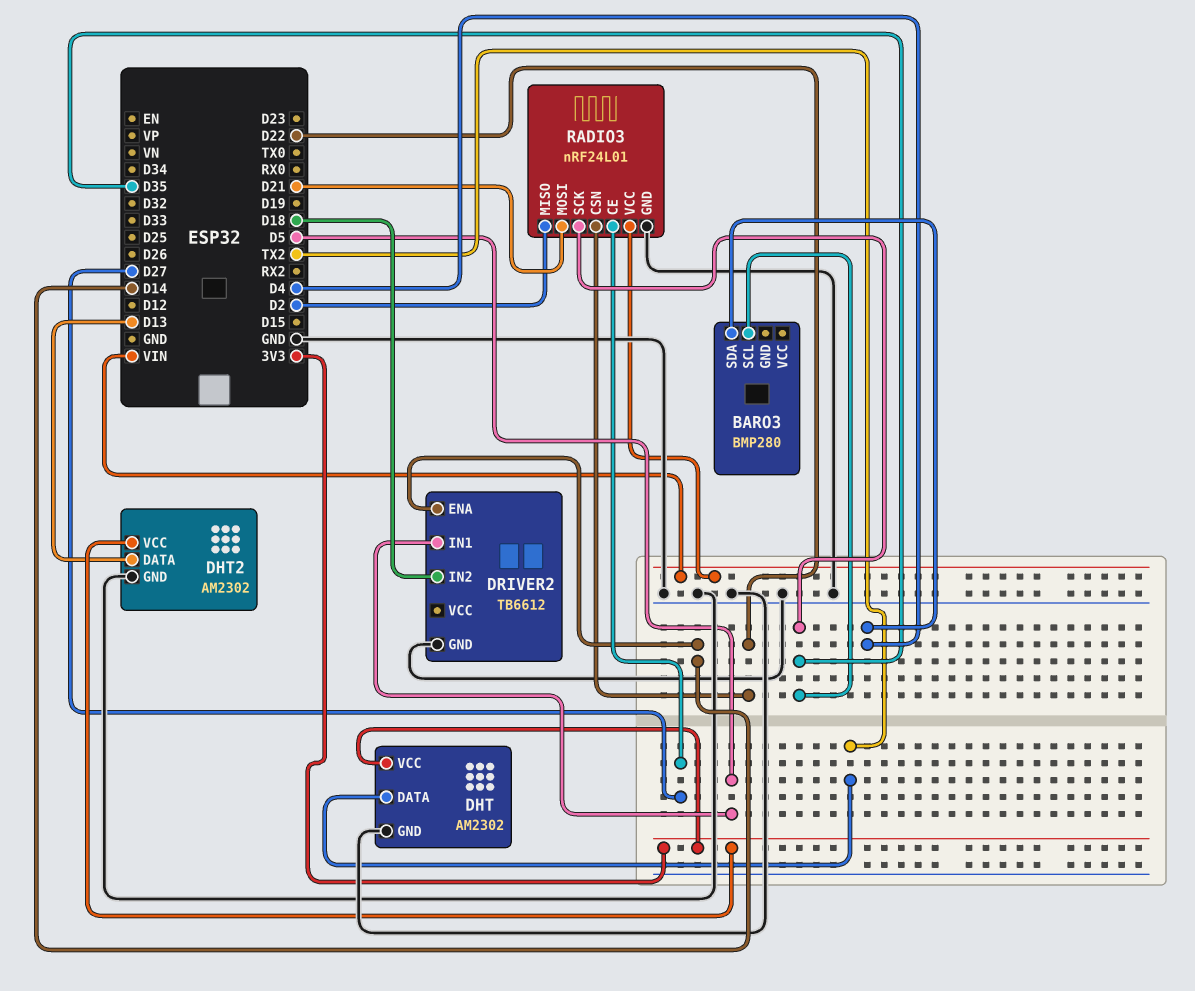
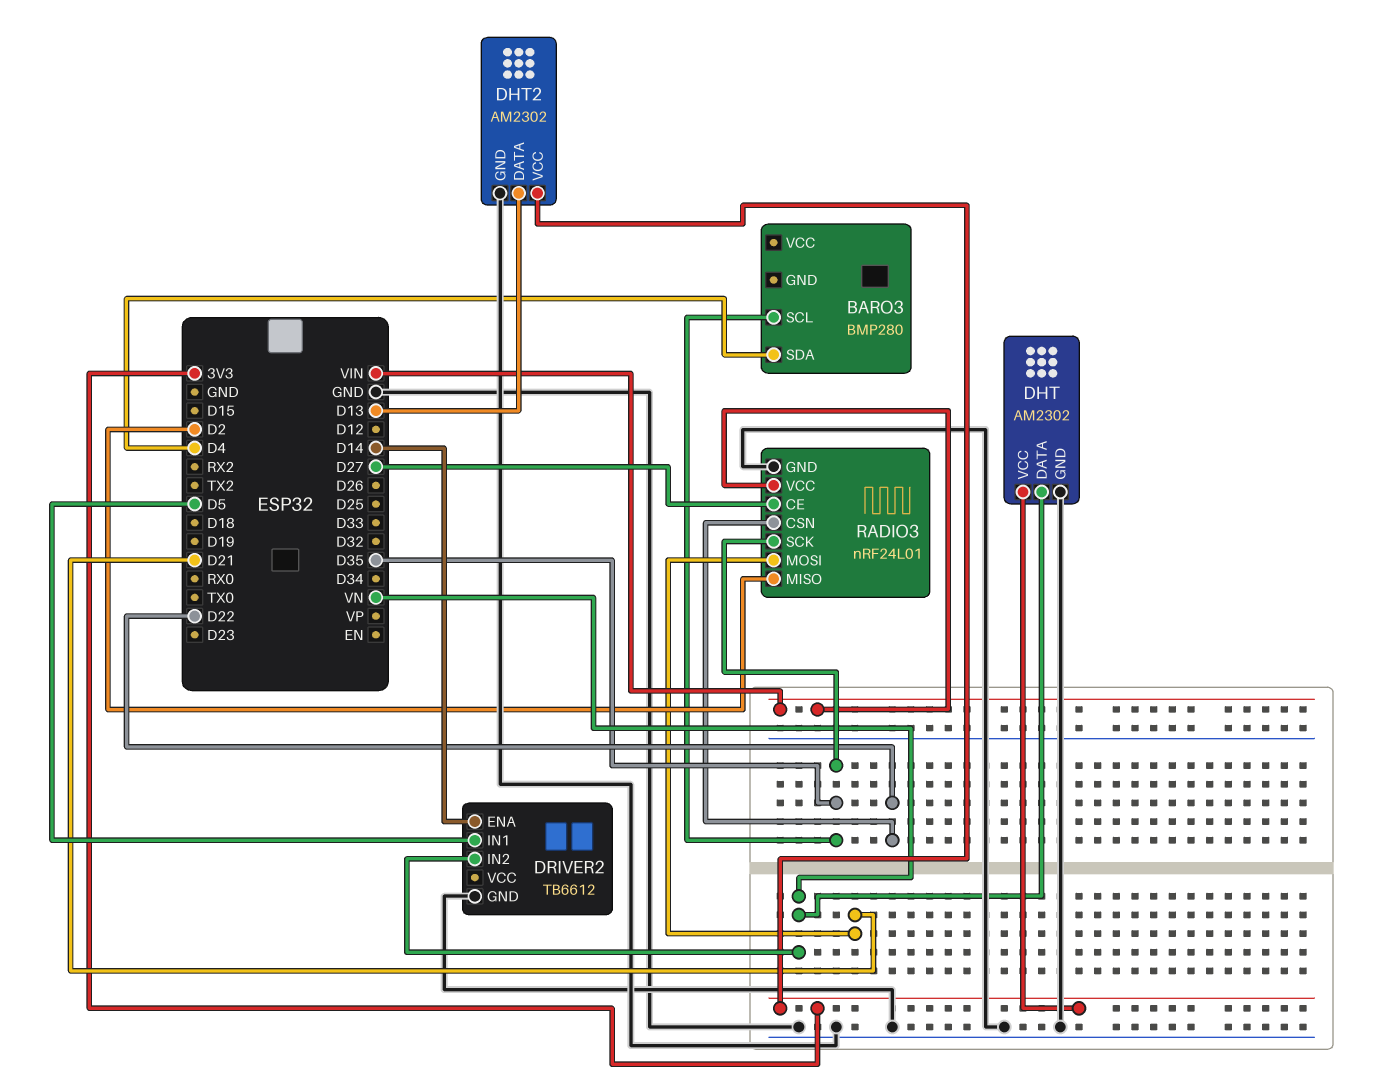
DHT pin DATA: TX2 -> VN
DRIVER2 pin IN2: D18 -> VN

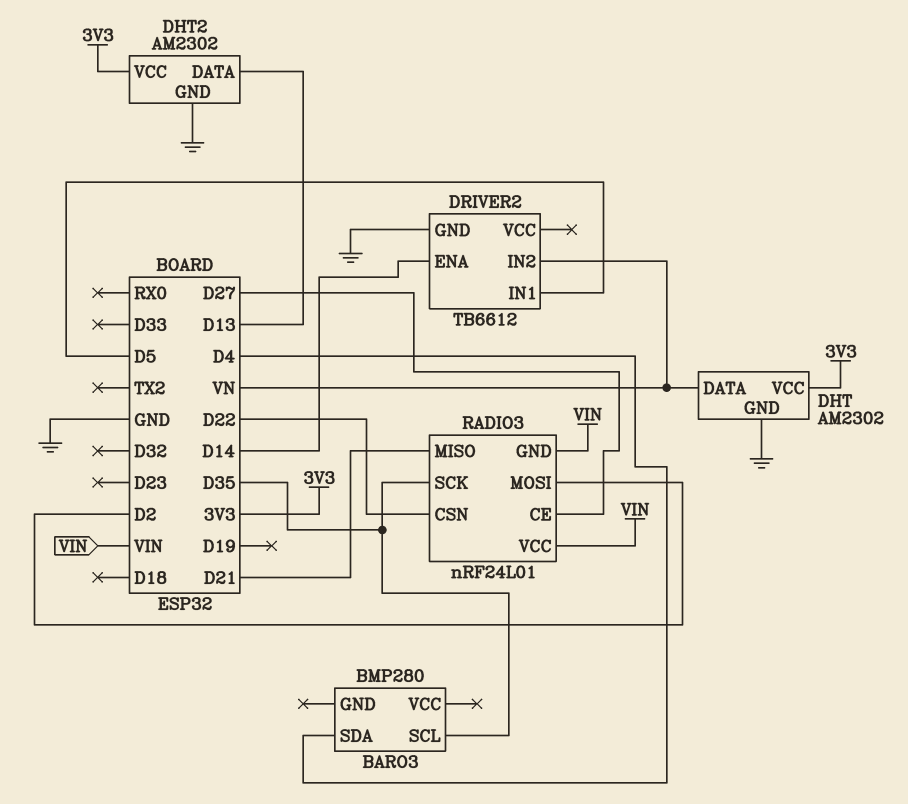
RADIO3 pin GND: GND -> VIN
RADIO3 pin MISO: D2 -> D21
RADIO3 pin MOSI: D21 -> D2

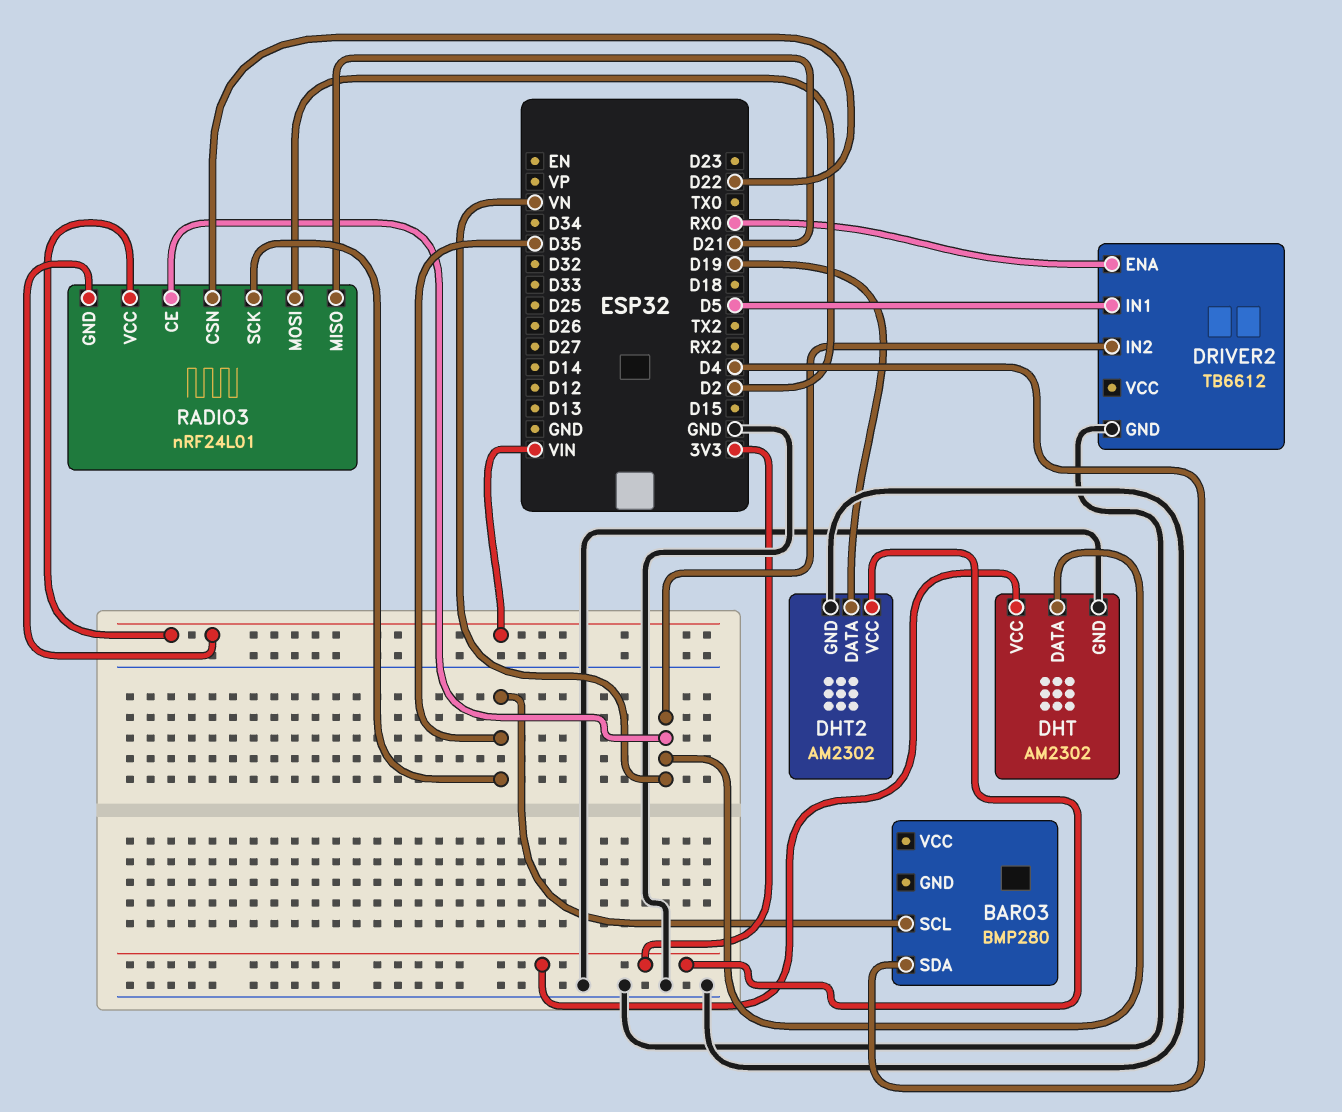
DHT2 pin DATA: D13 -> D19
DRIVER2 pin ENA: D14 -> RX0
RADIO3 pin CE: D27 -> VN

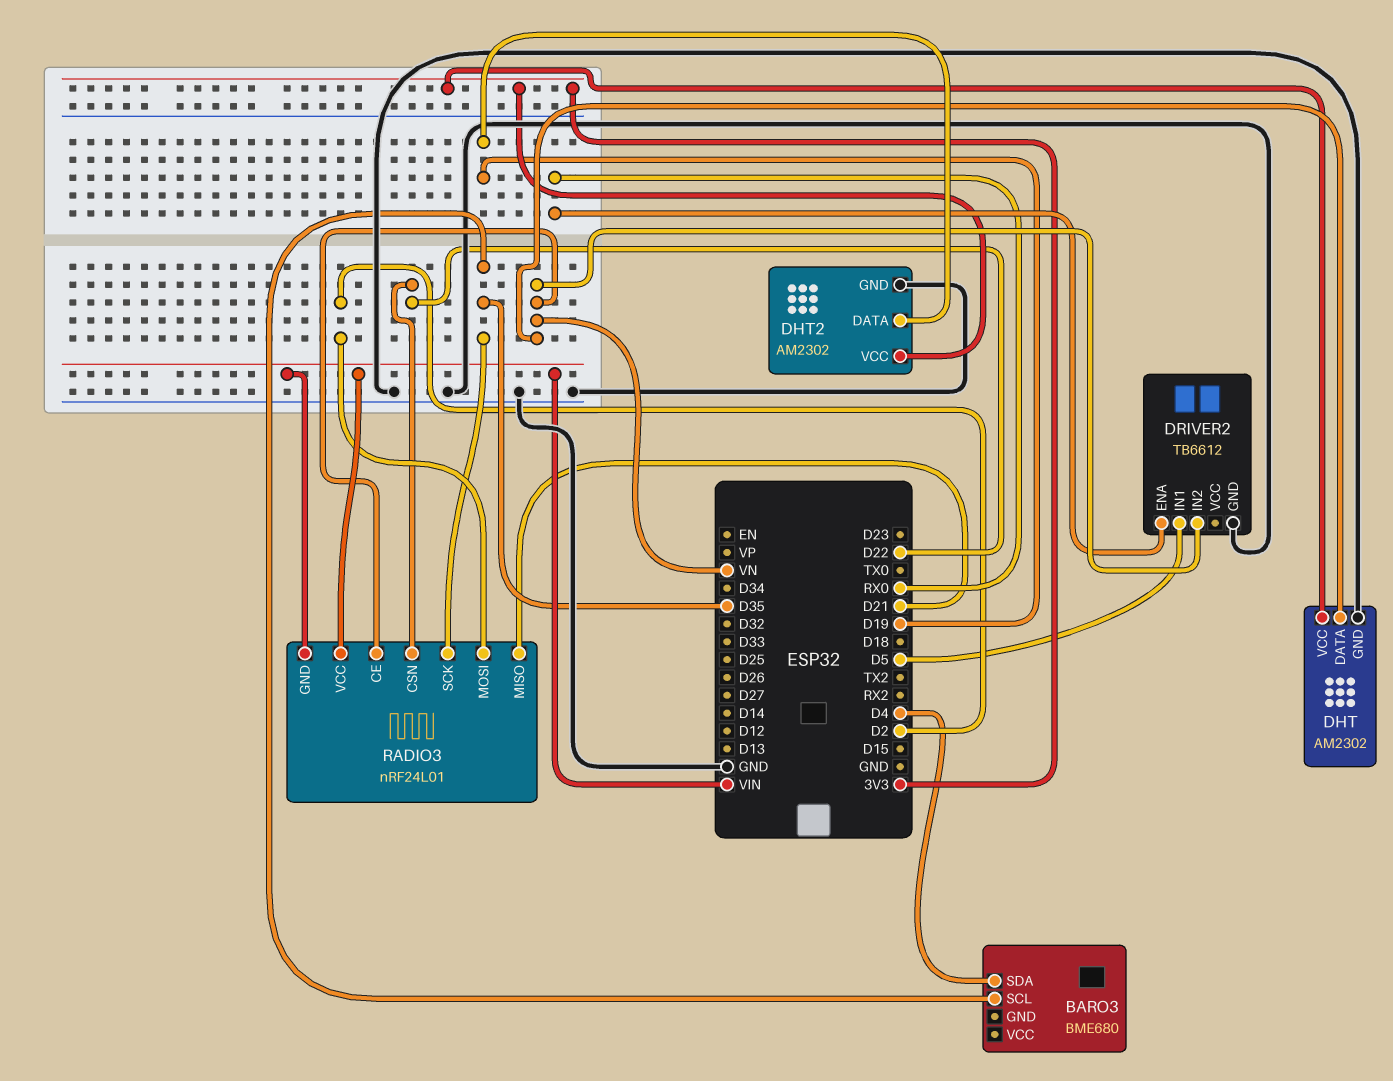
BARO3: BMP280 -> BME680

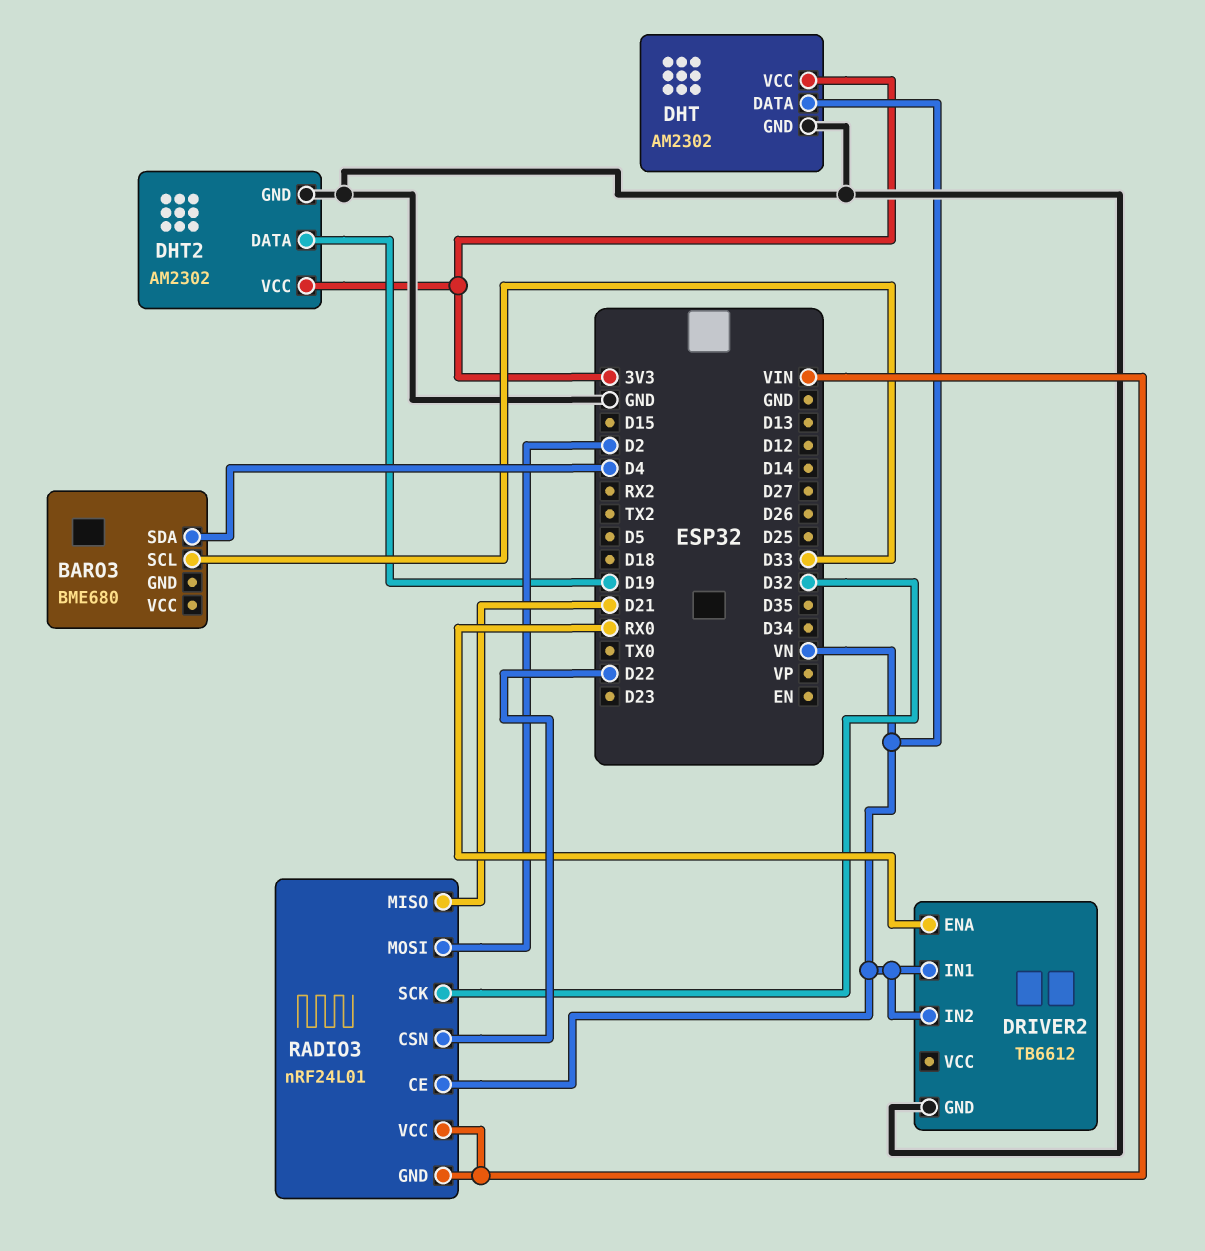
BARO3 pin SCL: D35 -> D33
DRIVER2 pin IN1: D5 -> VN
RADIO3 pin SCK: D35 -> D32

